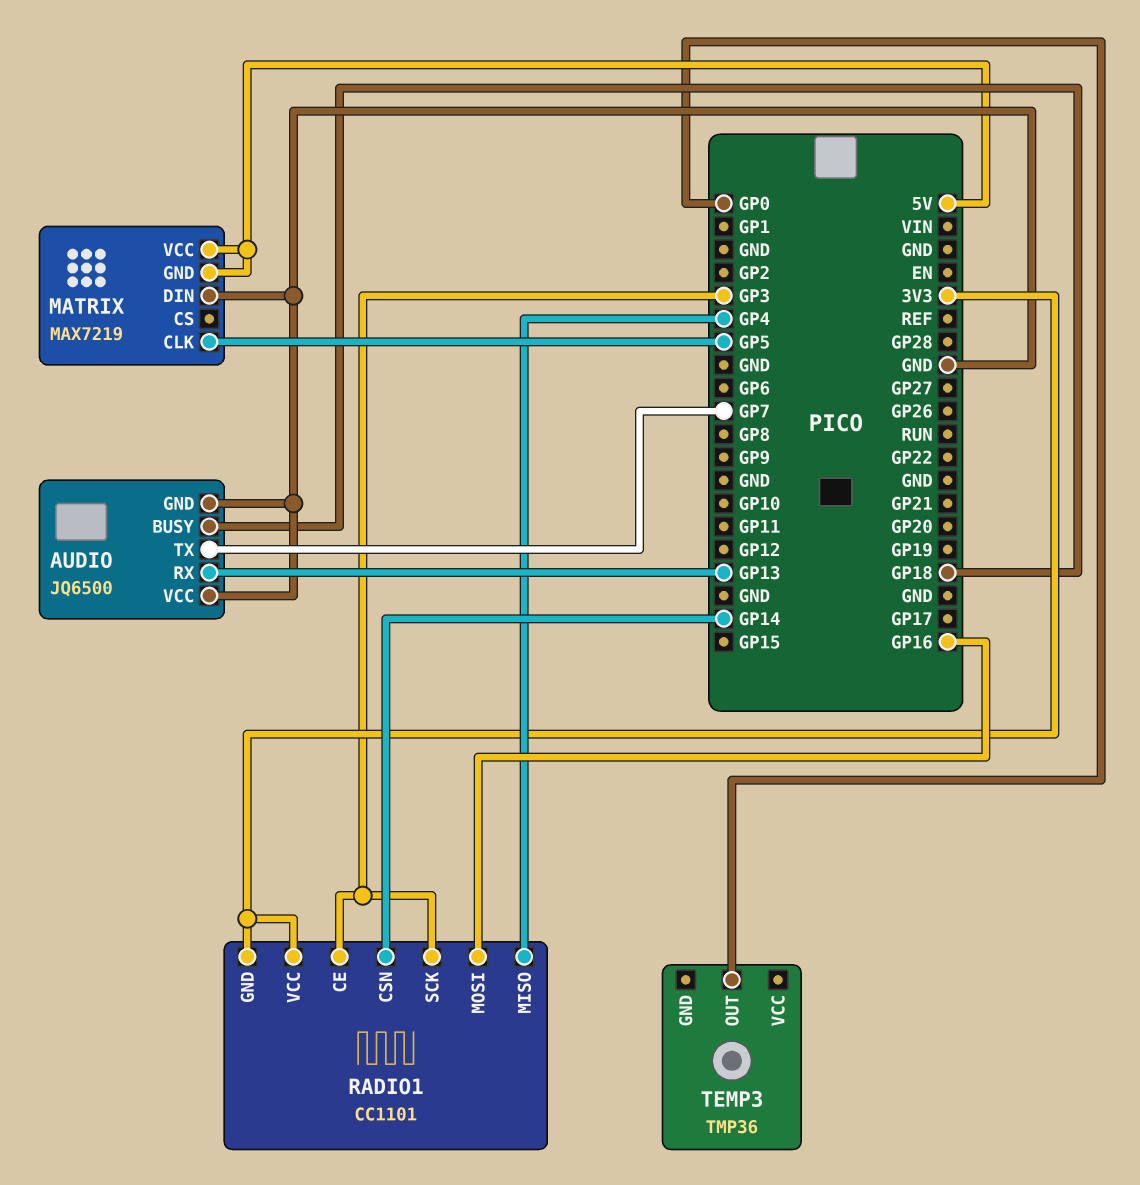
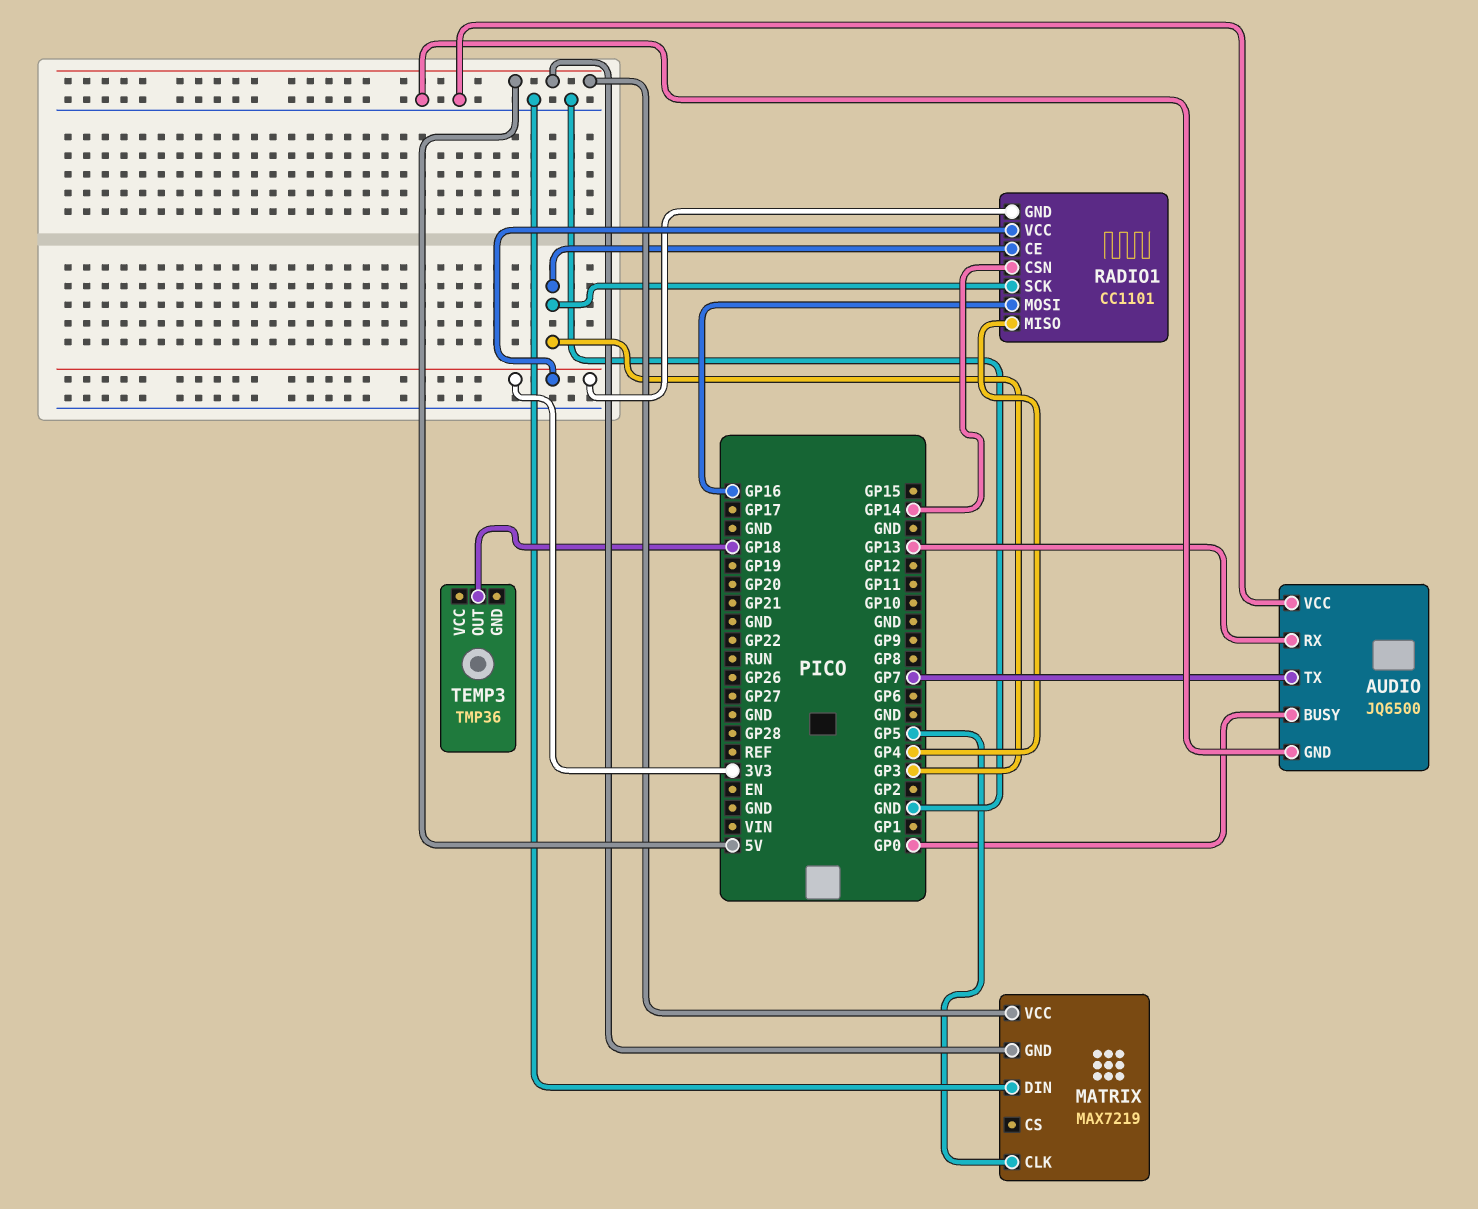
AUDIO pin BUSY: GP18 -> GP0
TEMP3 pin OUT: GP0 -> GP18

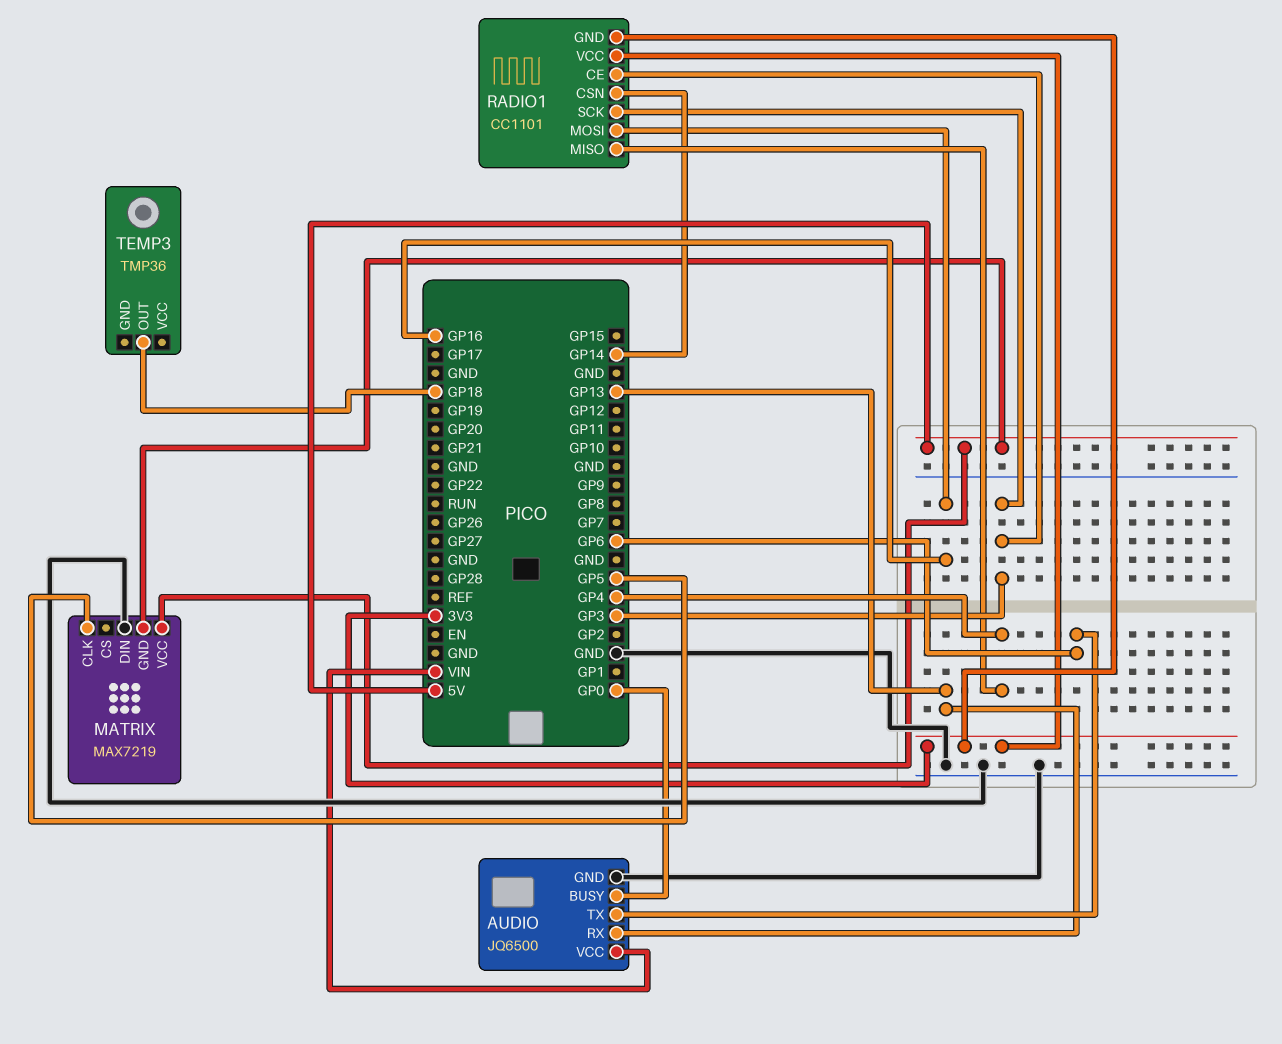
AUDIO pin TX: GP7 -> GP6
AUDIO pin VCC: GND -> VIN

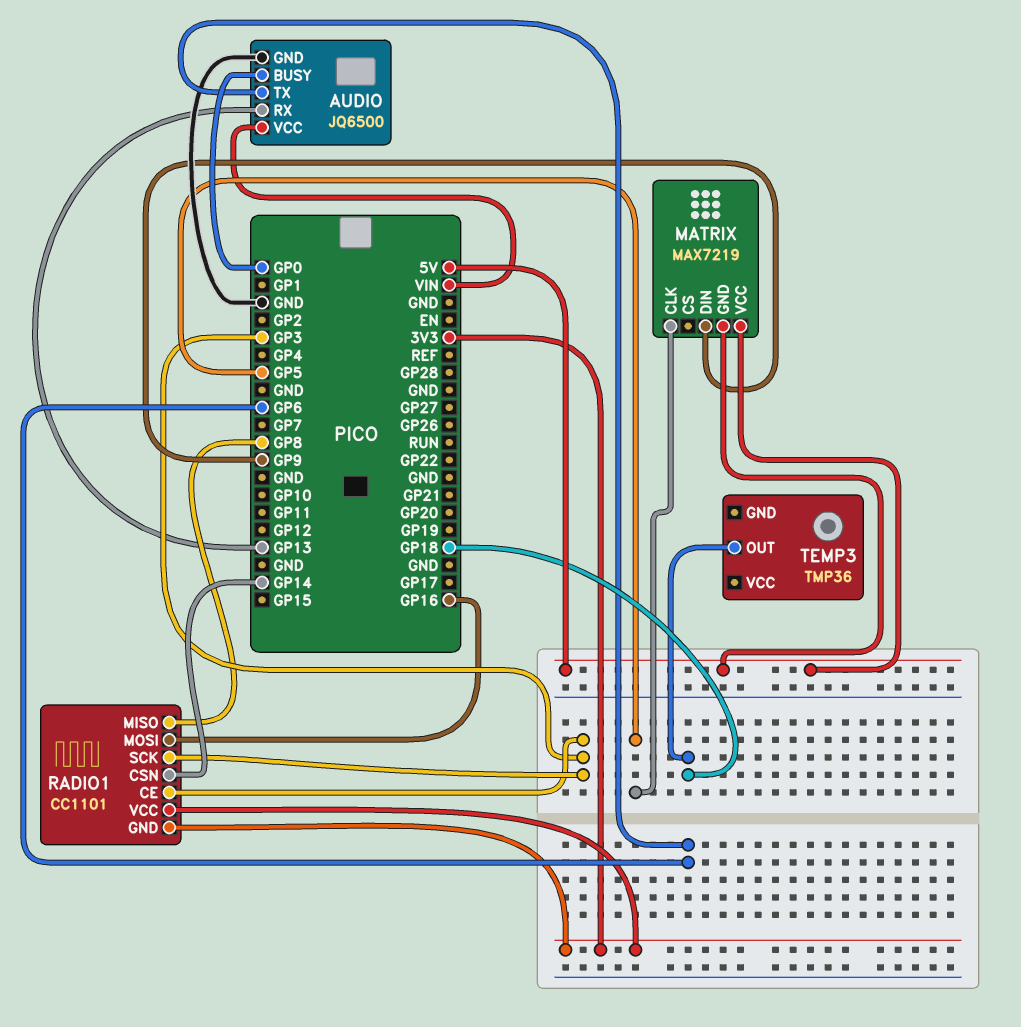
MATRIX pin DIN: GND -> GP9
RADIO1 pin MISO: GP4 -> GP8

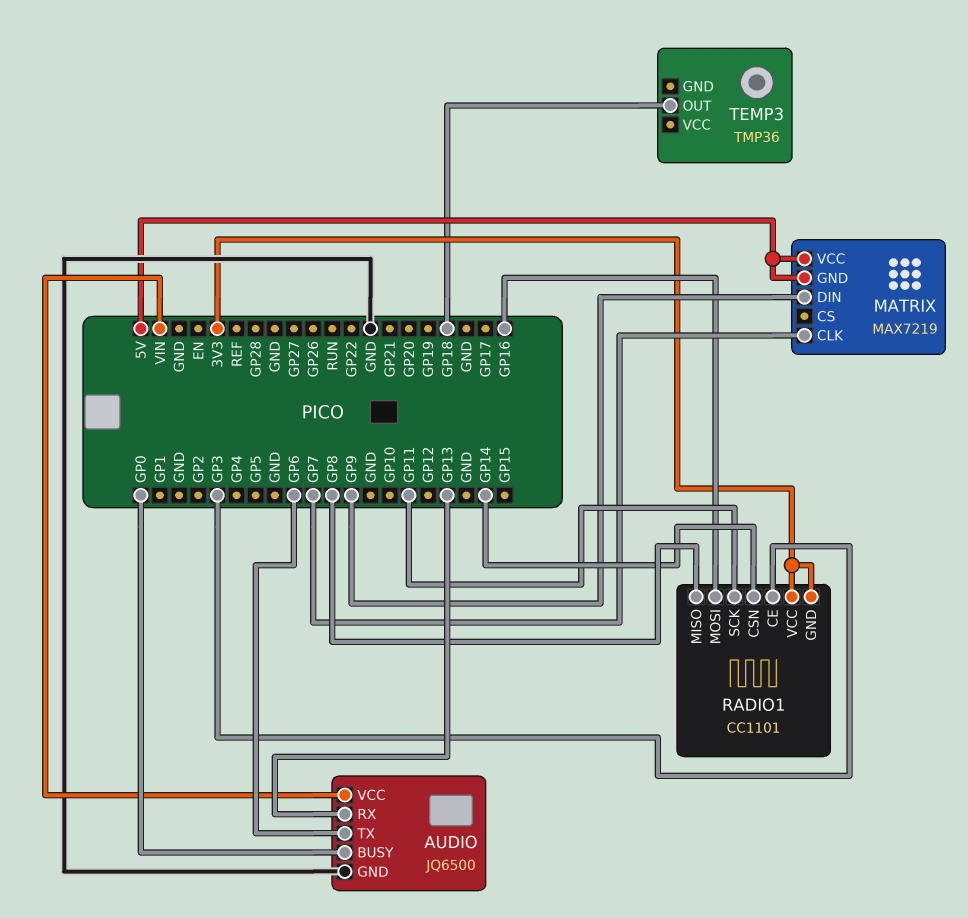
MATRIX pin CLK: GP5 -> GP7
RADIO1 pin SCK: GP3 -> GP11

